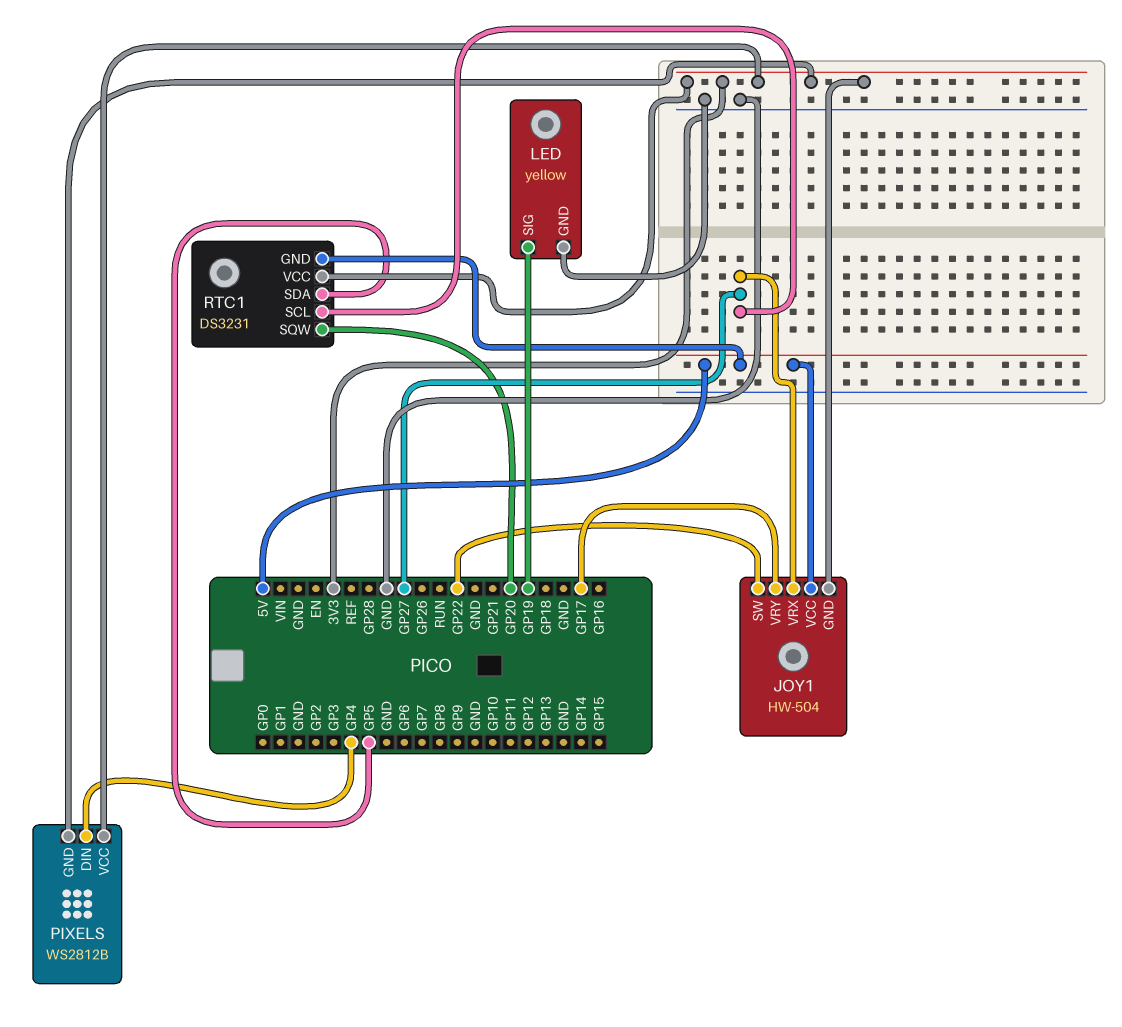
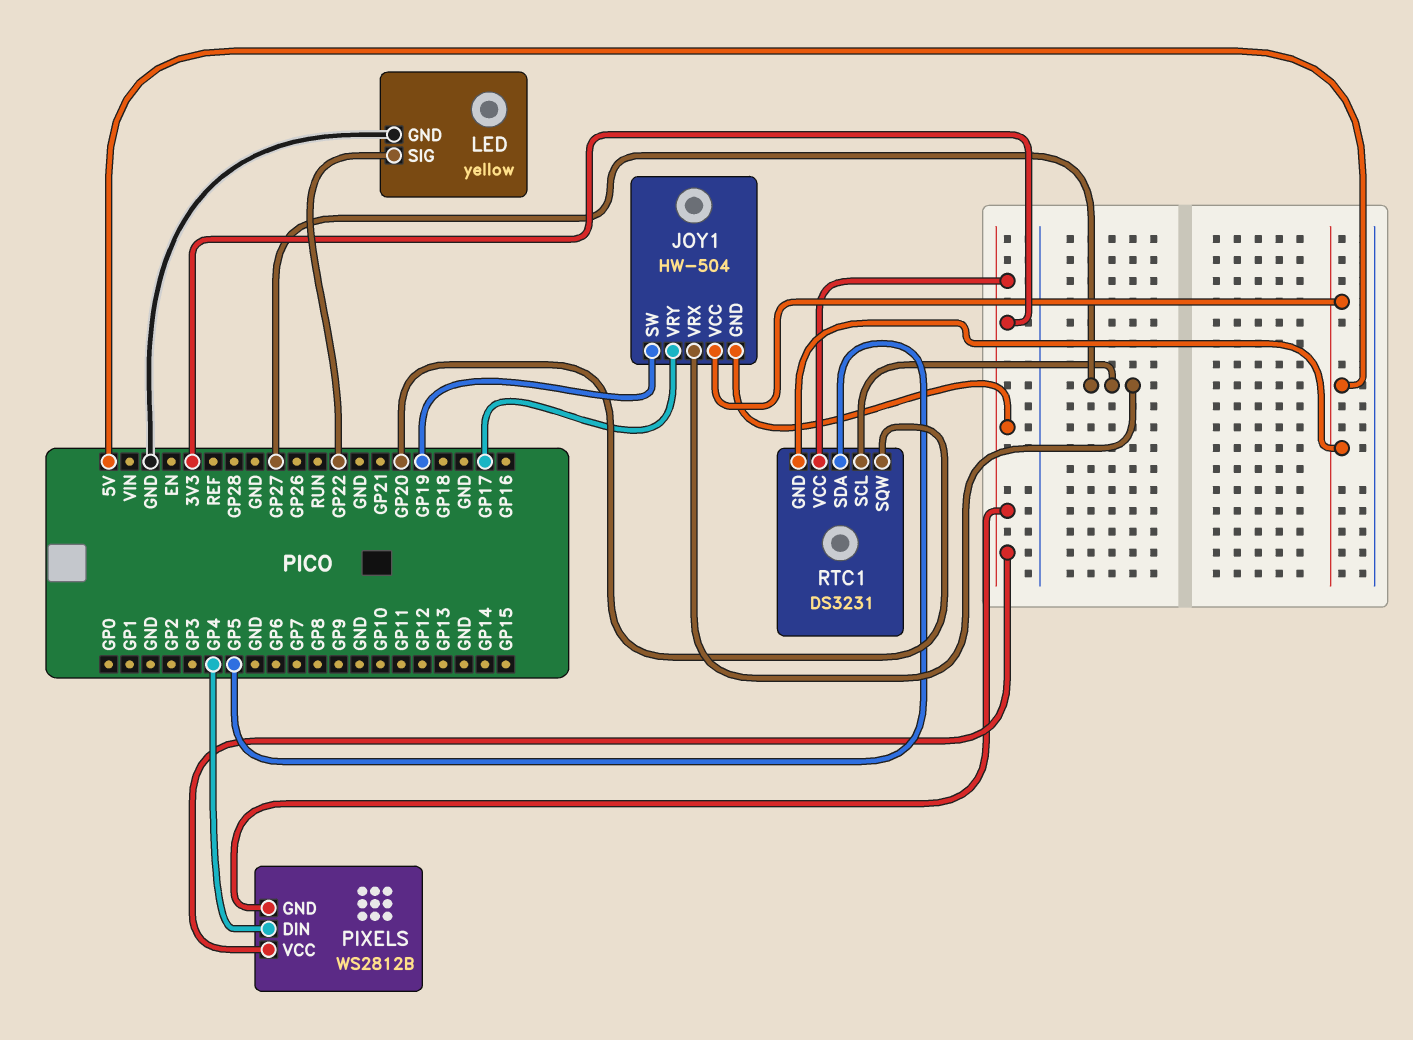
JOY1 pin SW: GP22 -> GP19
LED pin SIG: GP19 -> GP22

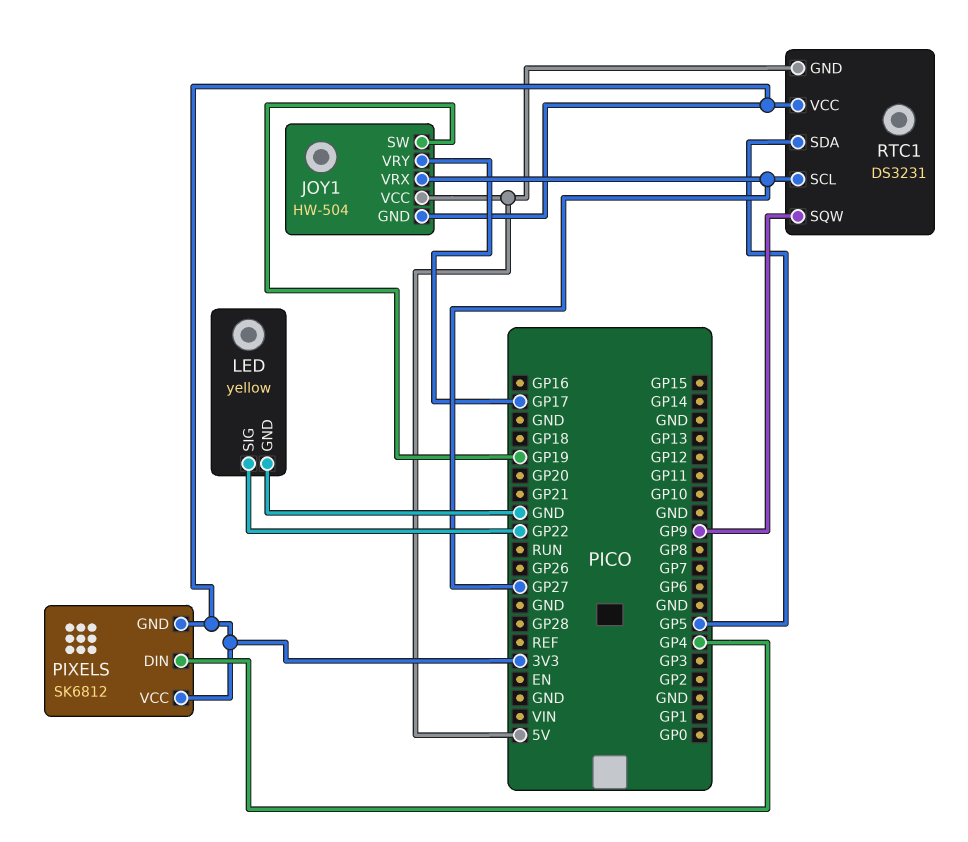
PIXELS: WS2812B -> SK6812
RTC1 pin SQW: GP20 -> GP9

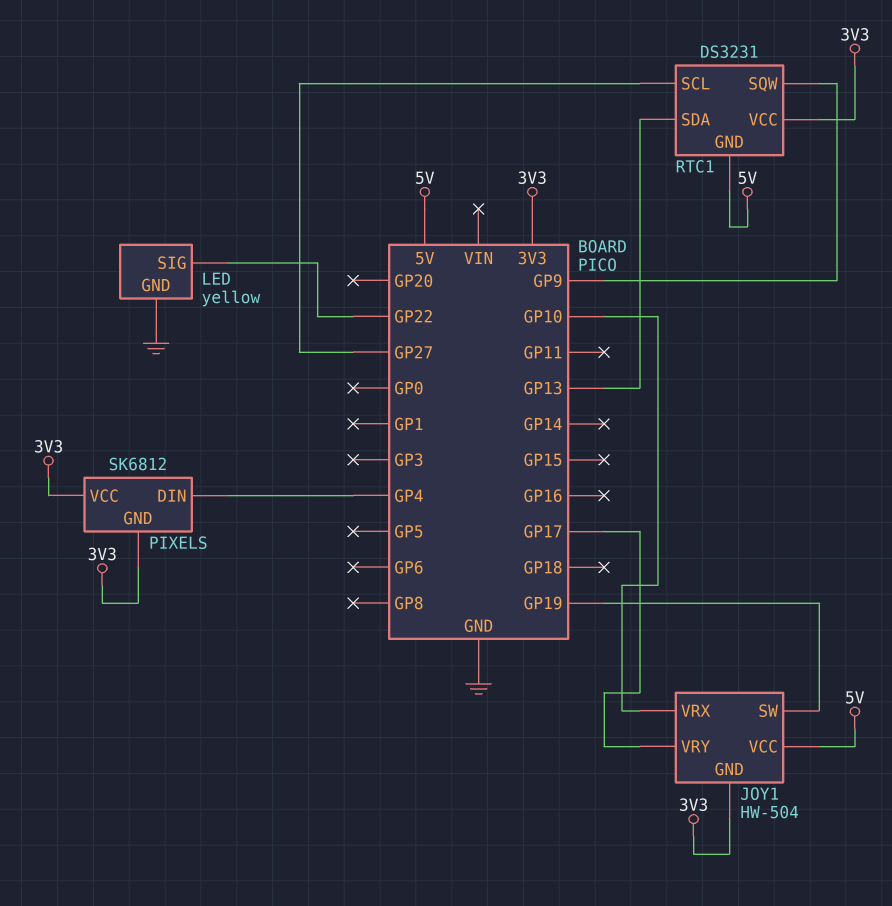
JOY1 pin VRX: GP27 -> GP10
RTC1 pin SDA: GP5 -> GP13

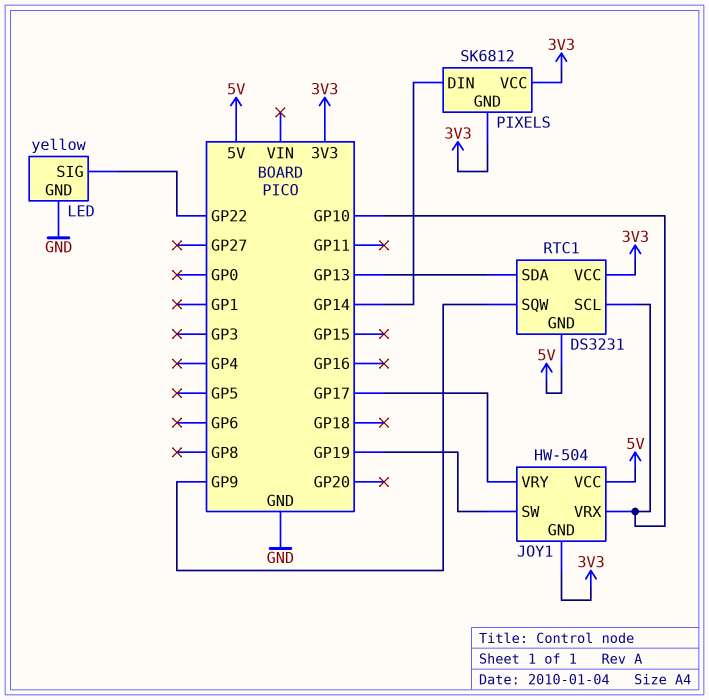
PIXELS pin DIN: GP4 -> GP14
RTC1 pin SCL: GP27 -> GP10

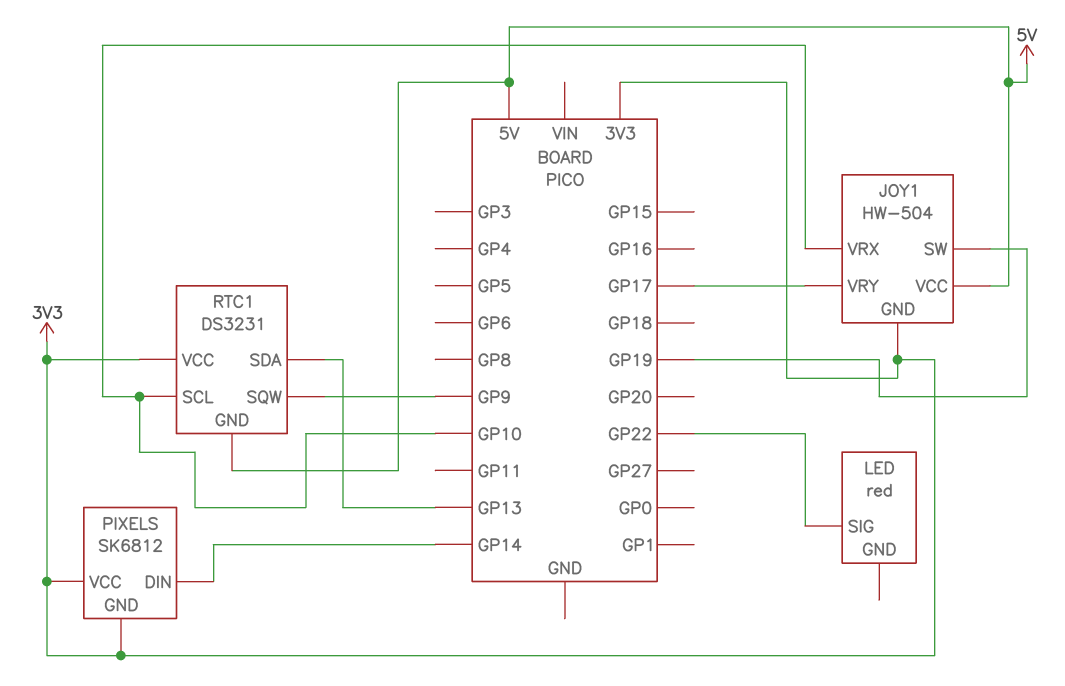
LED: yellow -> red
LED pin GND: GND -> none

